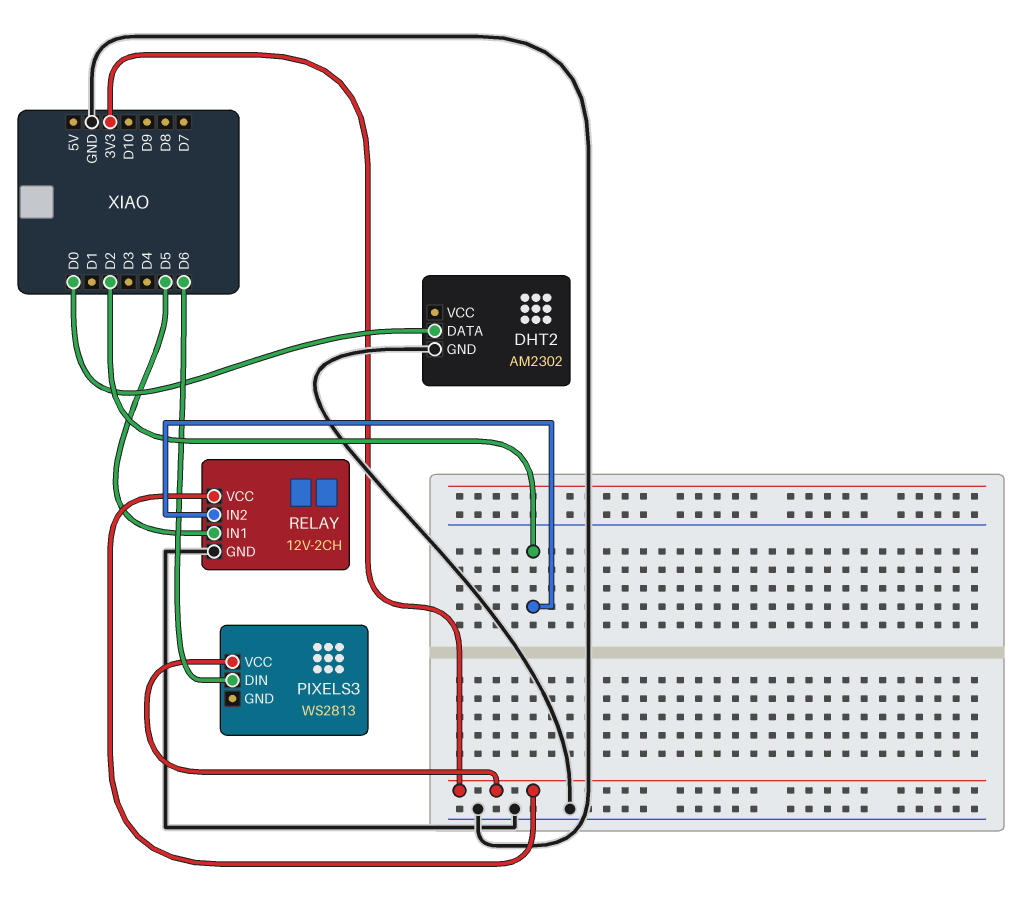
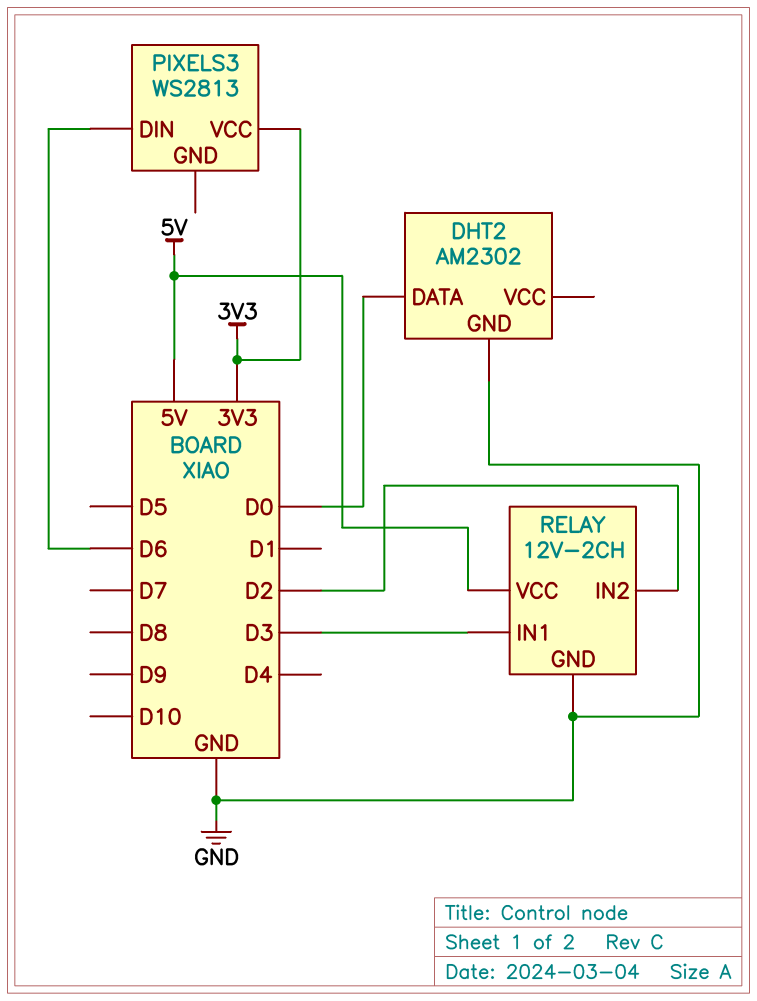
RELAY pin IN1: D5 -> D3
RELAY pin VCC: 3V3 -> 5V

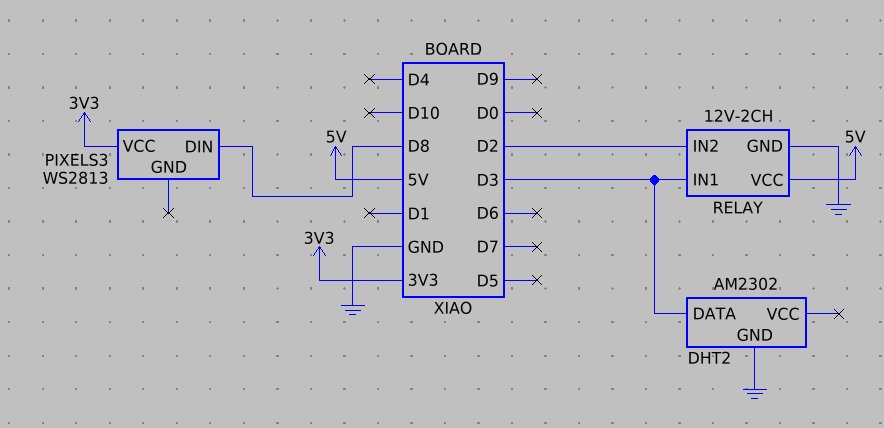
DHT2 pin DATA: D0 -> D3
PIXELS3 pin DIN: D6 -> D8

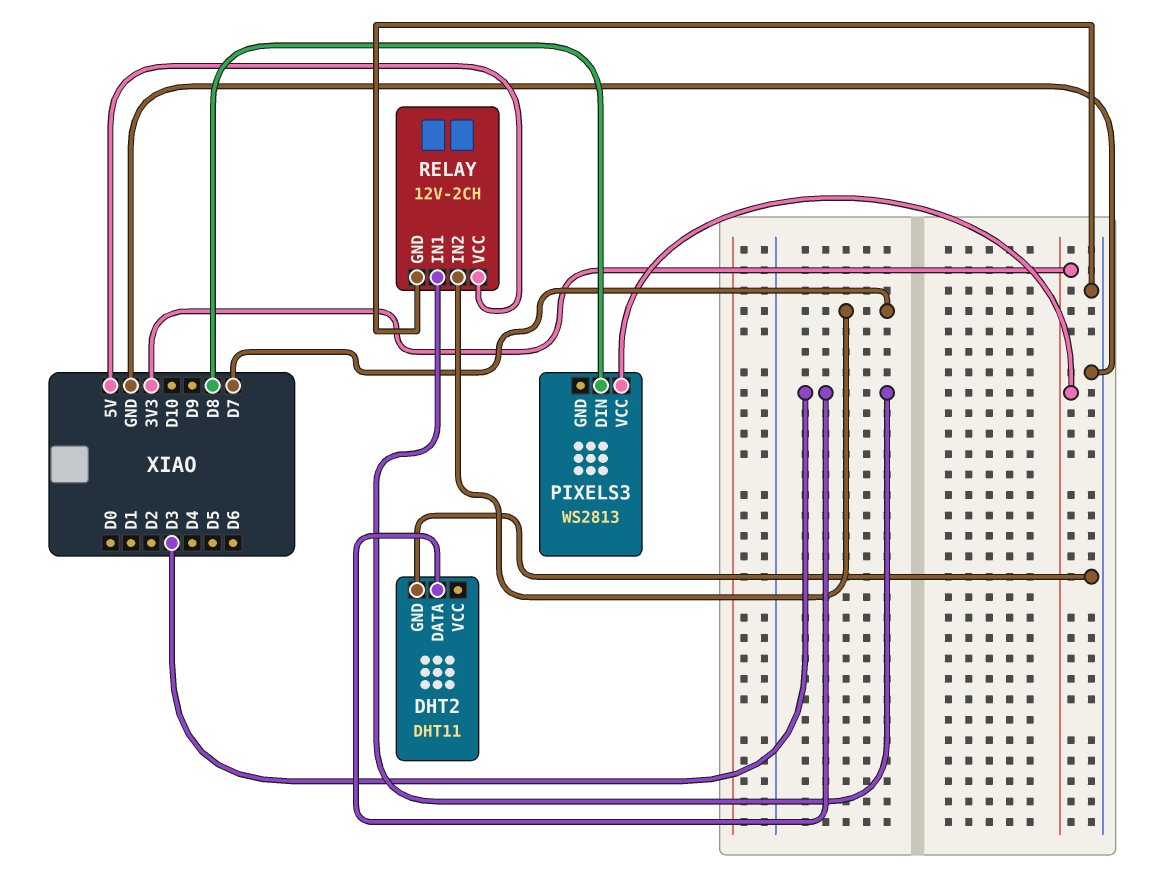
DHT2: AM2302 -> DHT11
RELAY pin IN2: D2 -> D7

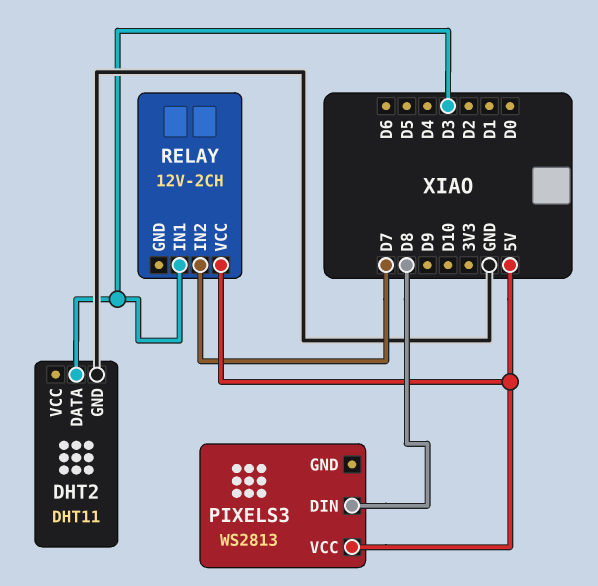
PIXELS3 pin VCC: 3V3 -> 5V
RELAY pin GND: GND -> none

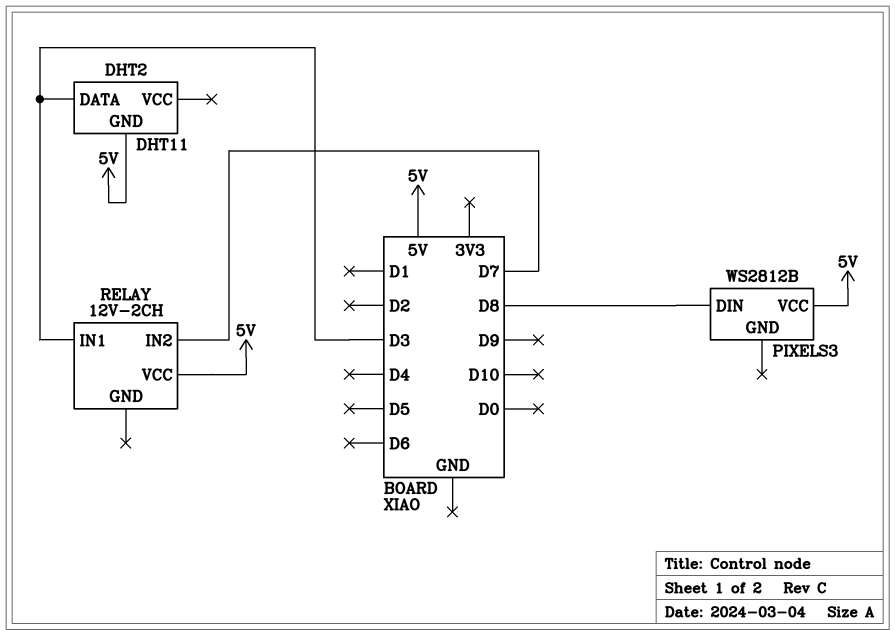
DHT2 pin GND: GND -> 5V
PIXELS3: WS2813 -> WS2812B

